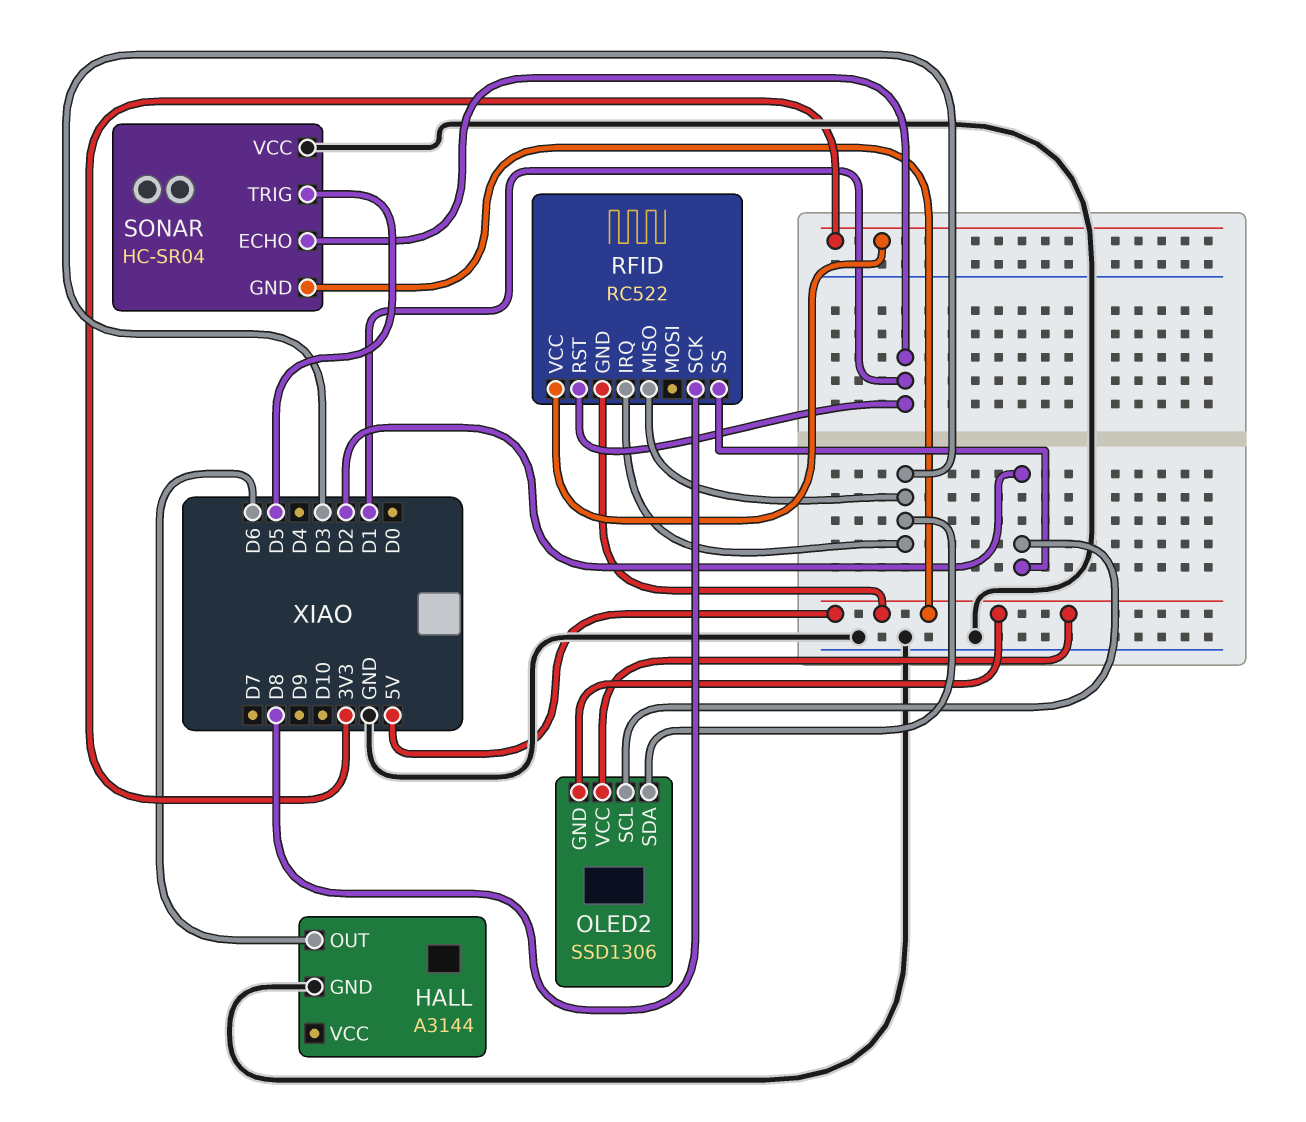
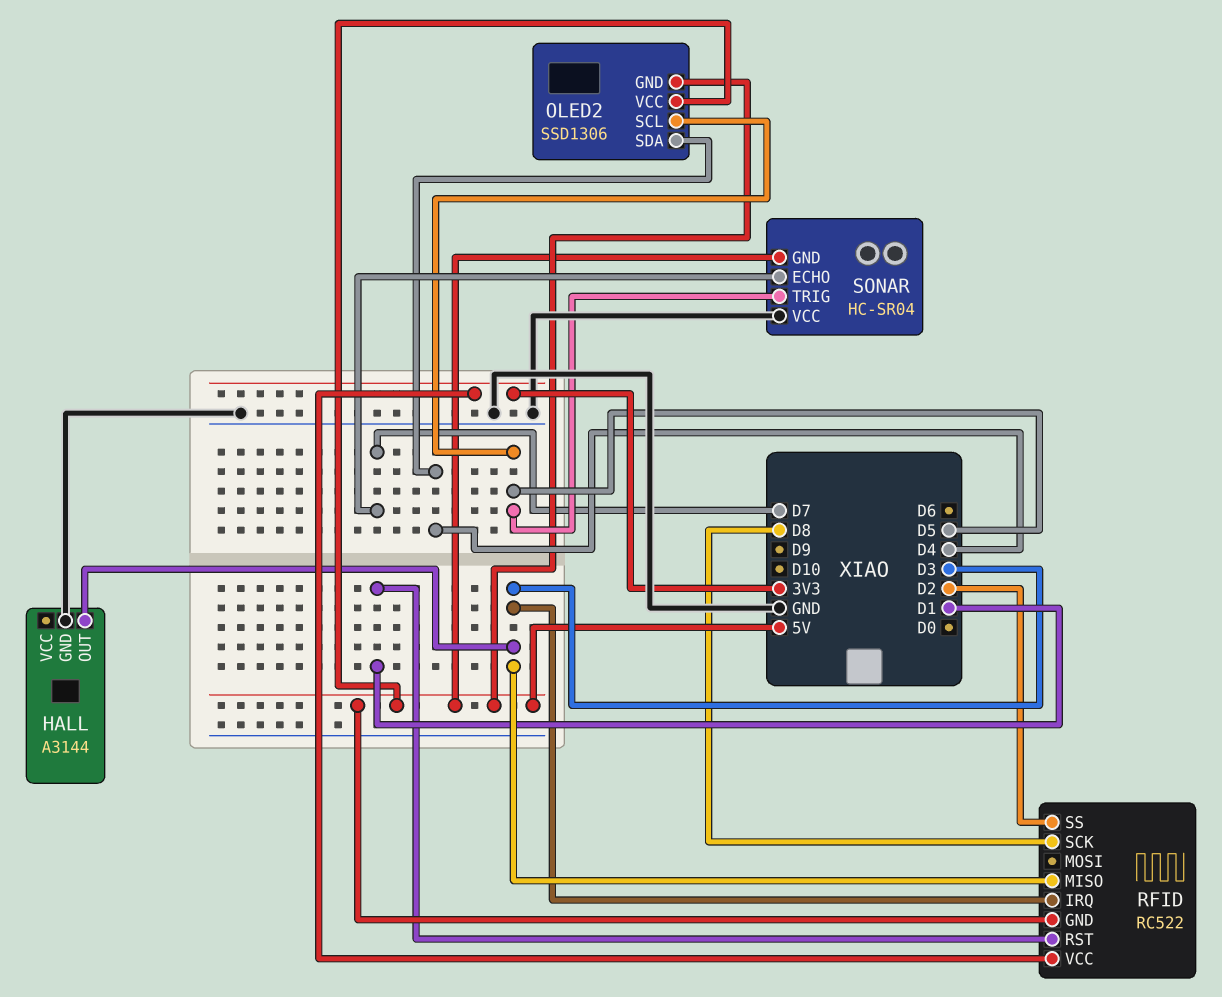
HALL pin OUT: D6 -> D3
OLED2 pin SCL: D2 -> D5
OLED2 pin SDA: D3 -> D4
SONAR pin ECHO: D1 -> D7

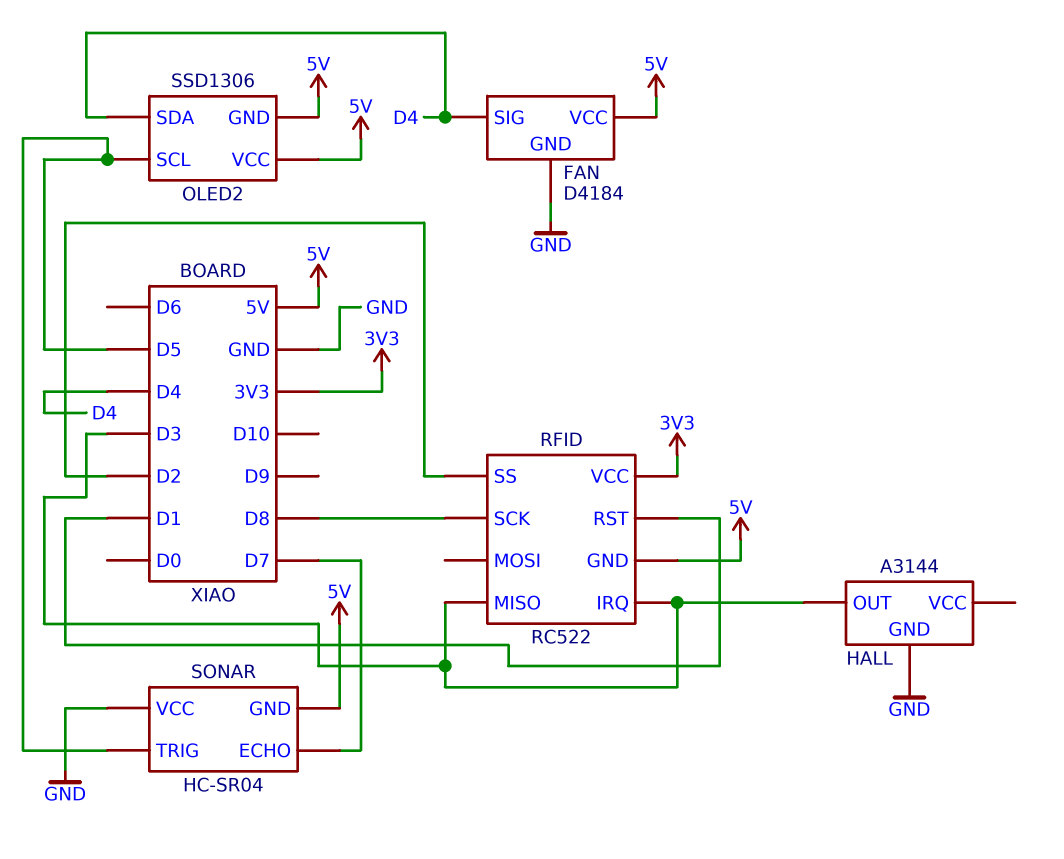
FAN: none -> D4184
FAN pin GND: none -> GND
FAN pin SIG: none -> D4
FAN pin VCC: none -> 5V

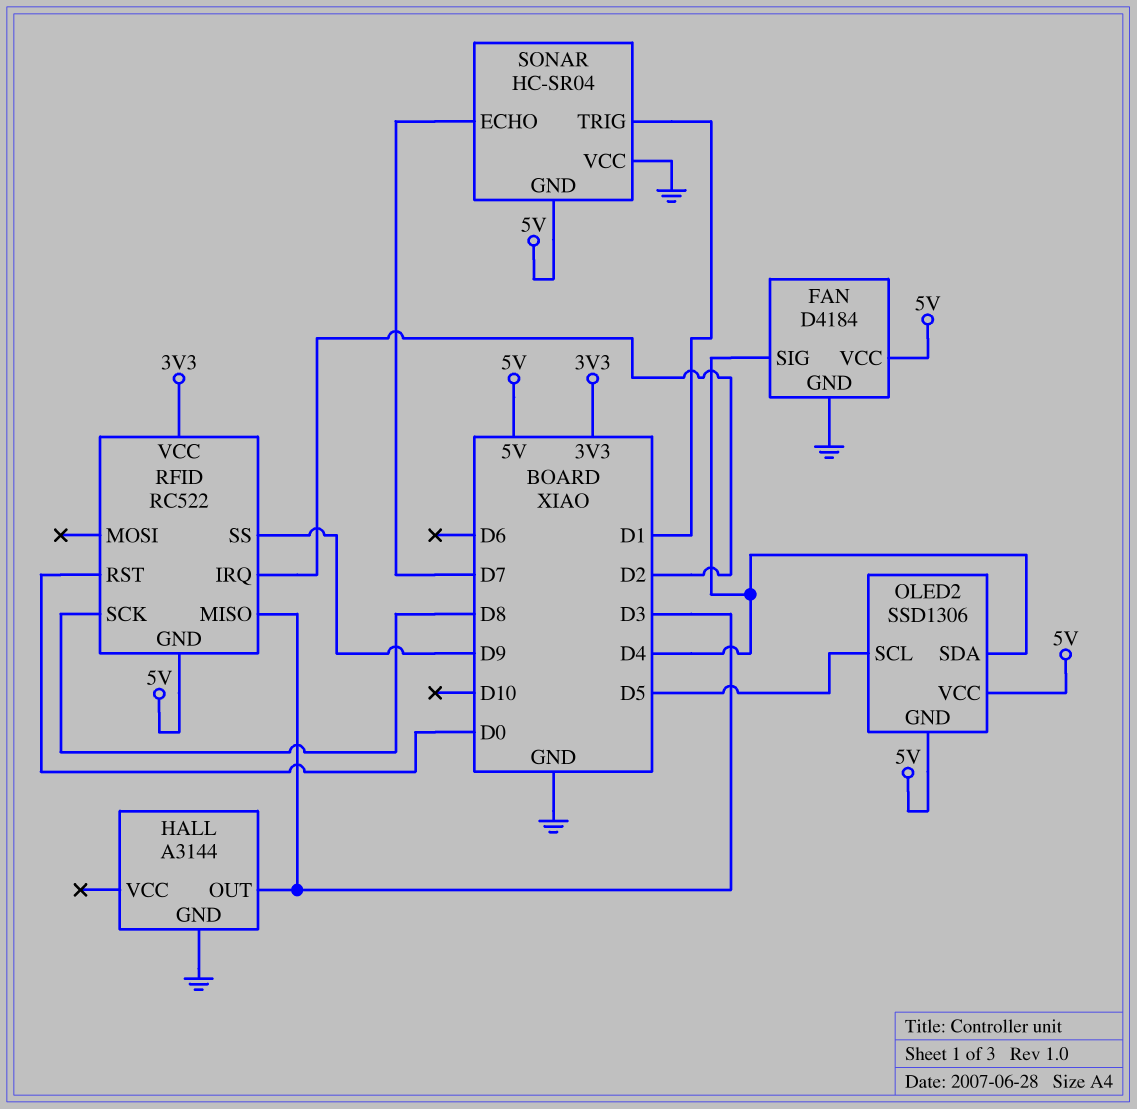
RFID pin IRQ: D3 -> D2
RFID pin RST: D1 -> D0
RFID pin SS: D2 -> D9
SONAR pin TRIG: D5 -> D1

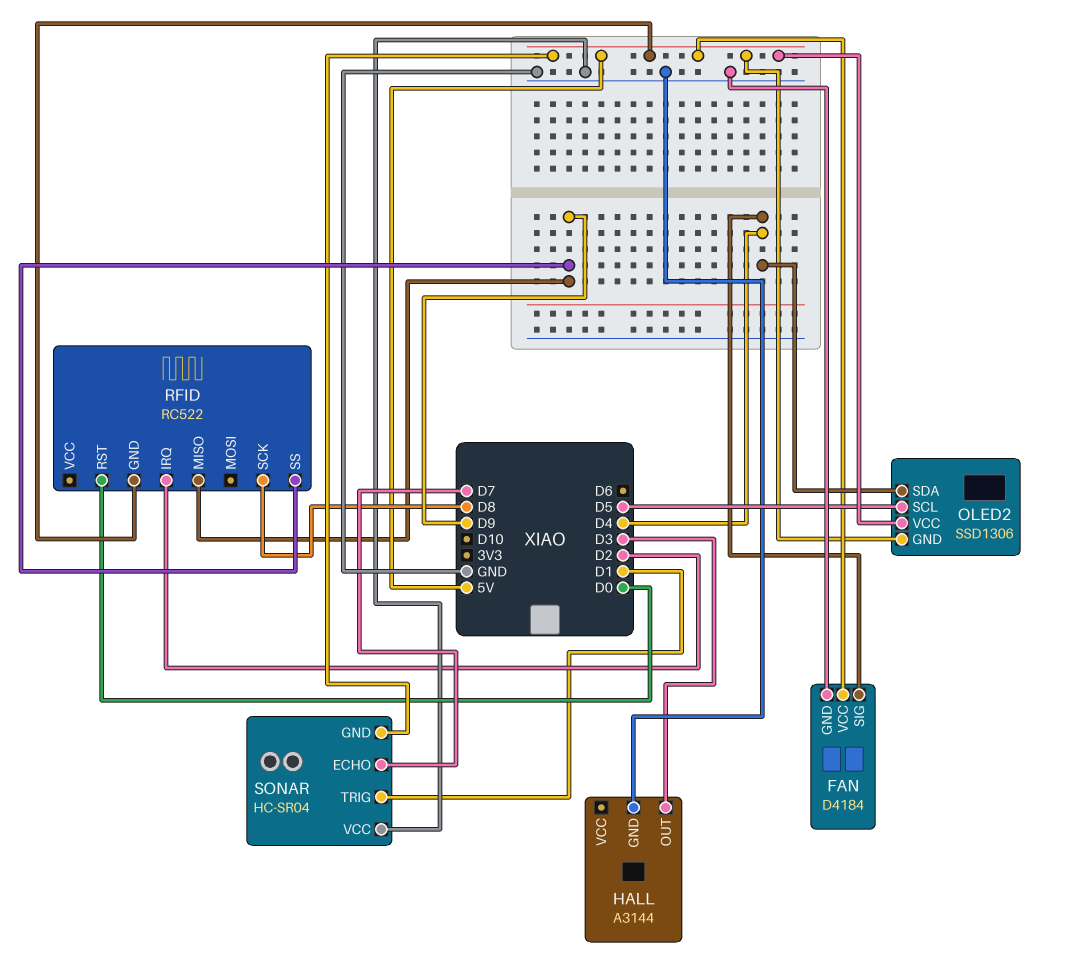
RFID pin MISO: D3 -> D9
RFID pin VCC: 3V3 -> none

